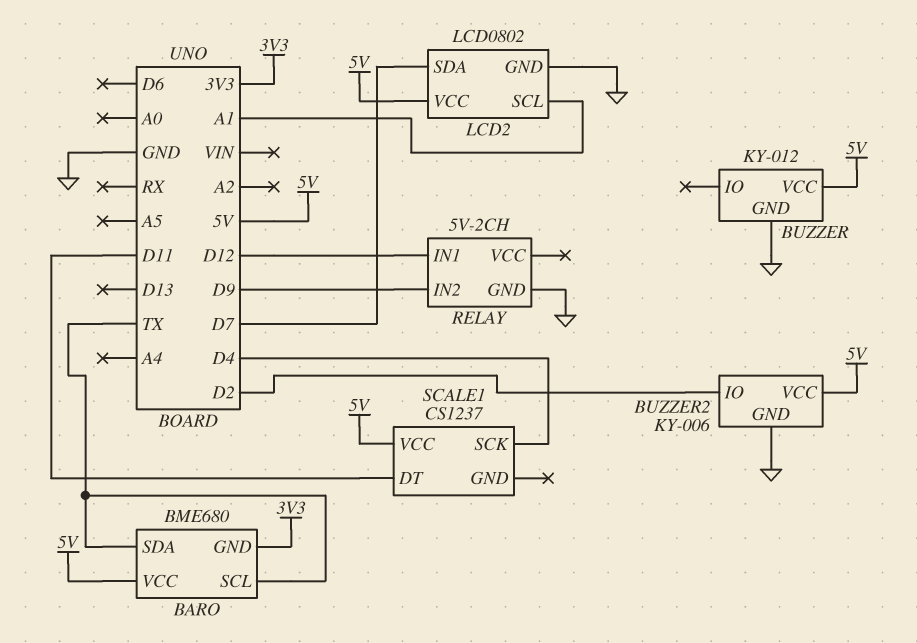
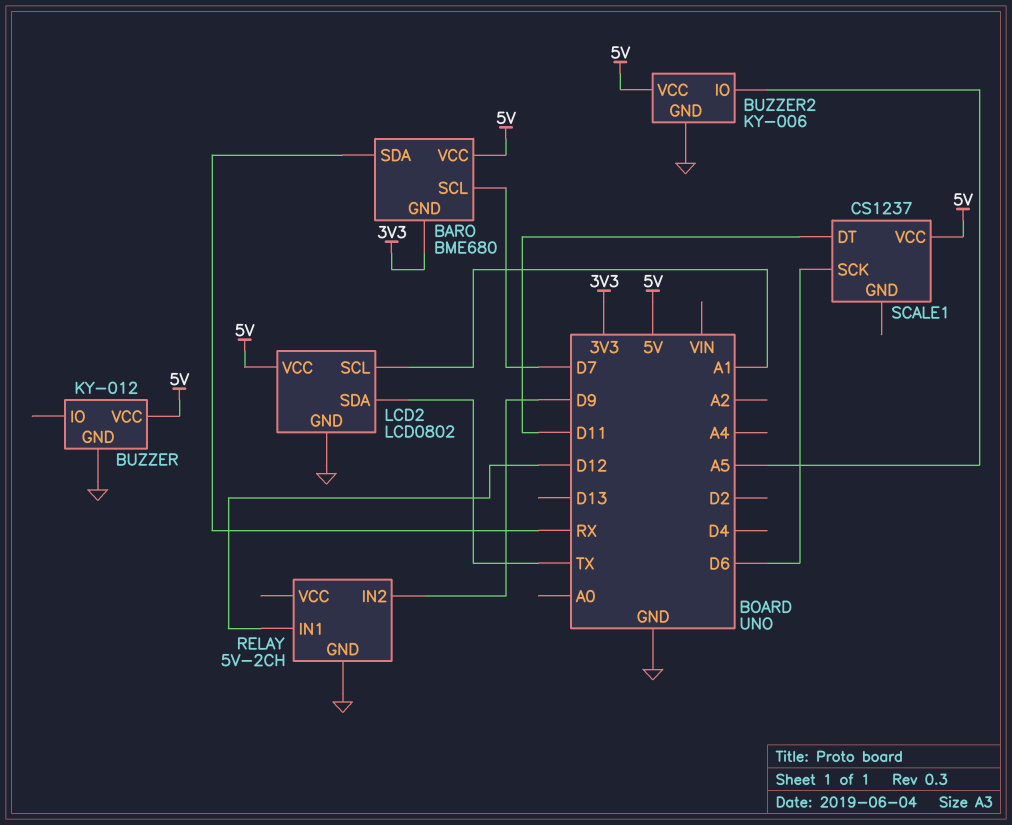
BARO pin SCL: TX -> D7
BARO pin SDA: TX -> RX
BUZZER2 pin IO: D2 -> A5
LCD2 pin SDA: D7 -> TX
SCALE1 pin SCK: D4 -> D6

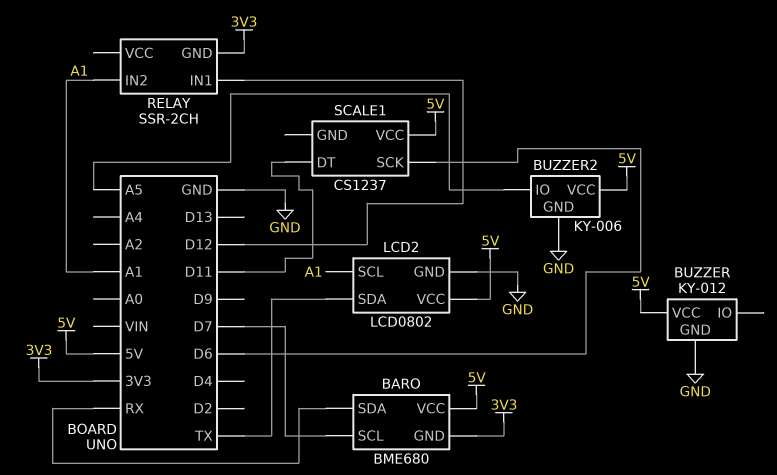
RELAY: 5V-2CH -> SSR-2CH
RELAY pin GND: GND -> 3V3
RELAY pin IN2: D9 -> A1

